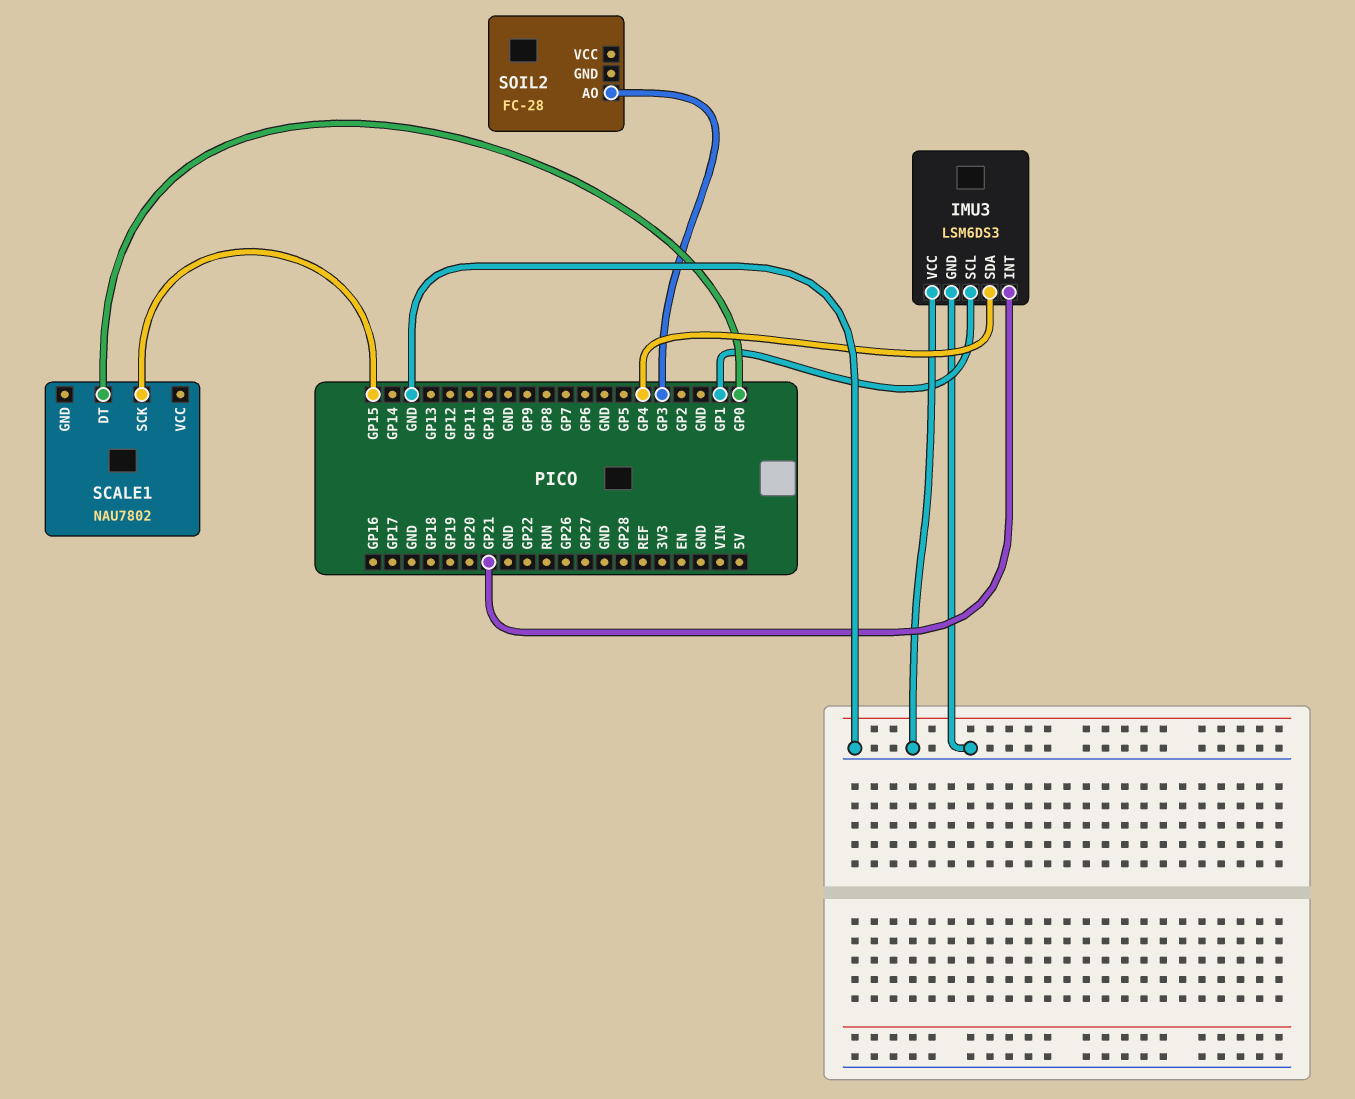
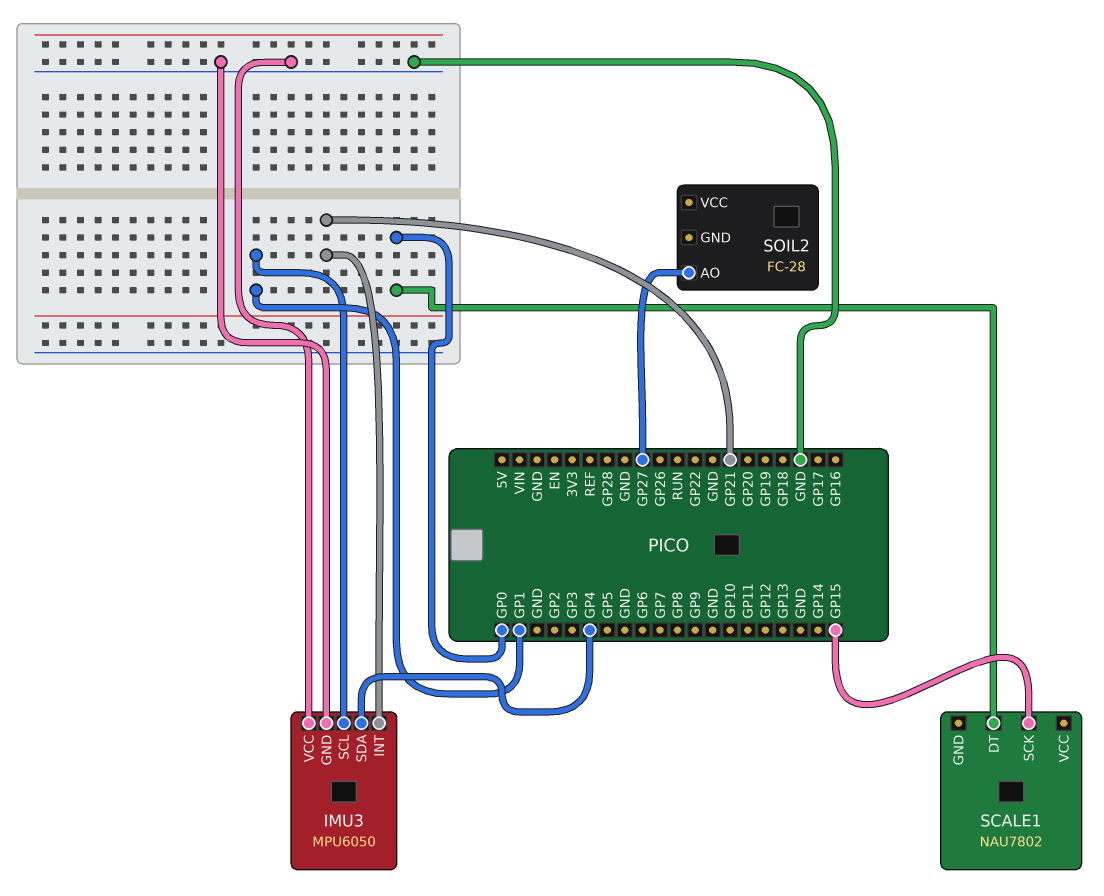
IMU3: LSM6DS3 -> MPU6050
SOIL2 pin AO: GP3 -> GP27

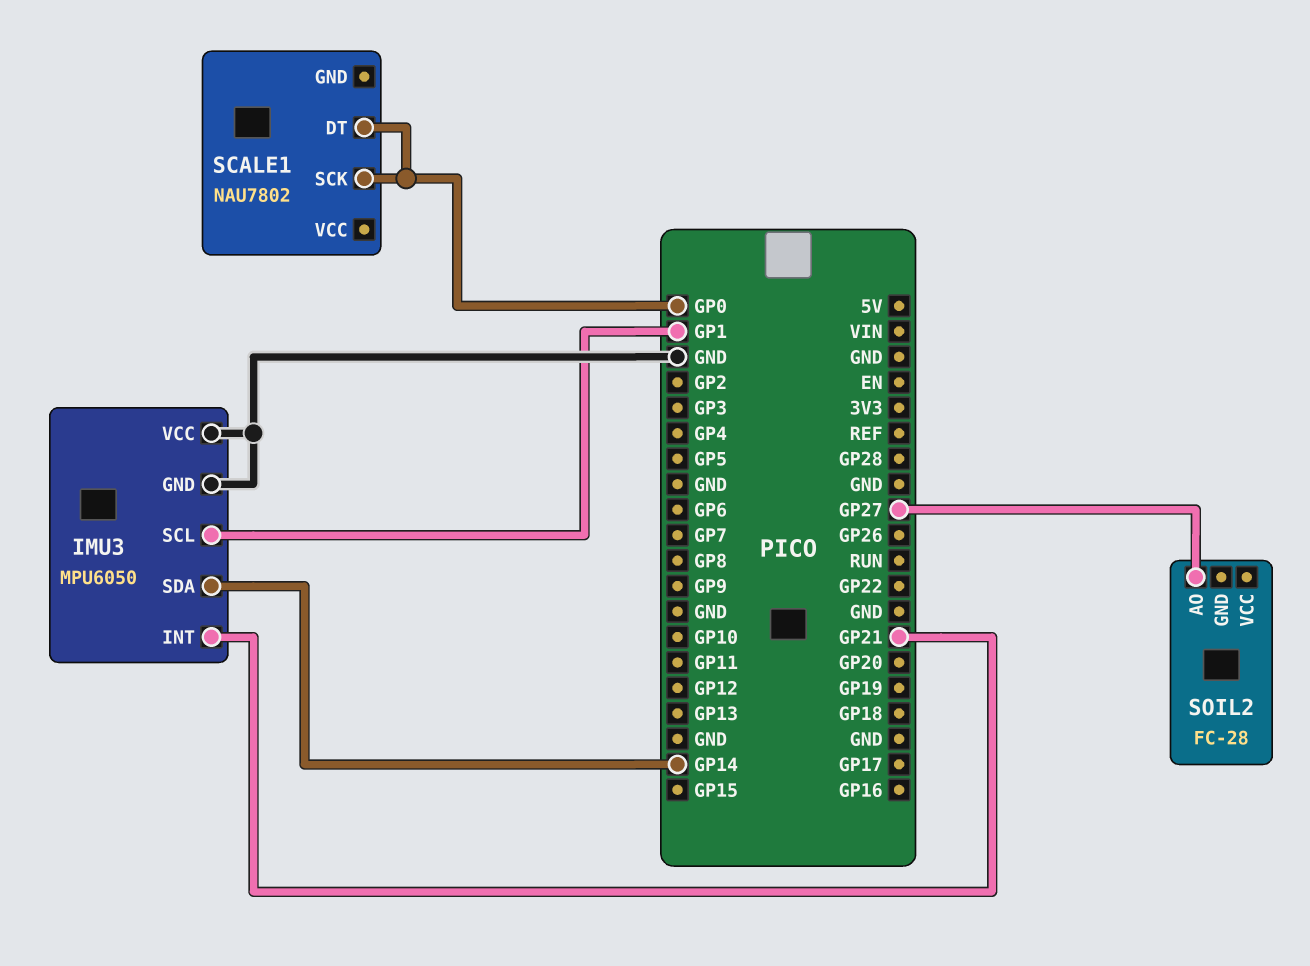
IMU3 pin SDA: GP4 -> GP14
SCALE1 pin SCK: GP15 -> GP0

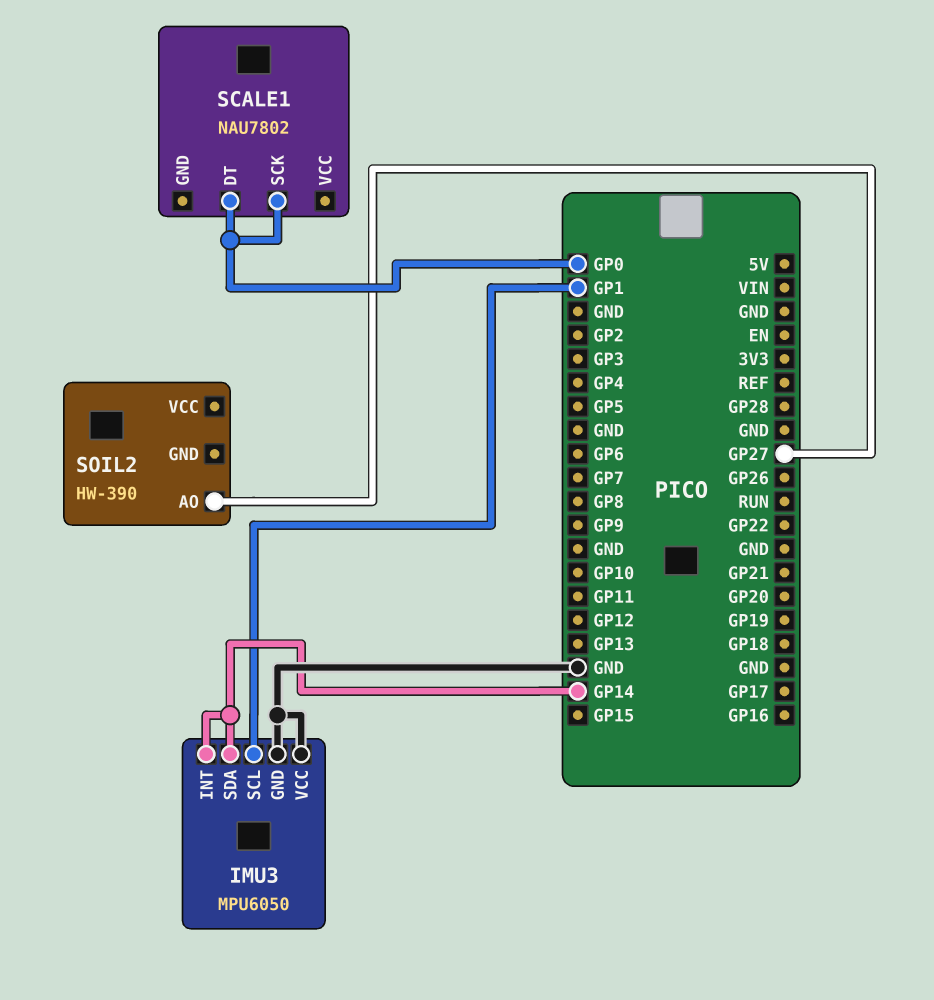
IMU3 pin INT: GP21 -> GP14
SOIL2: FC-28 -> HW-390

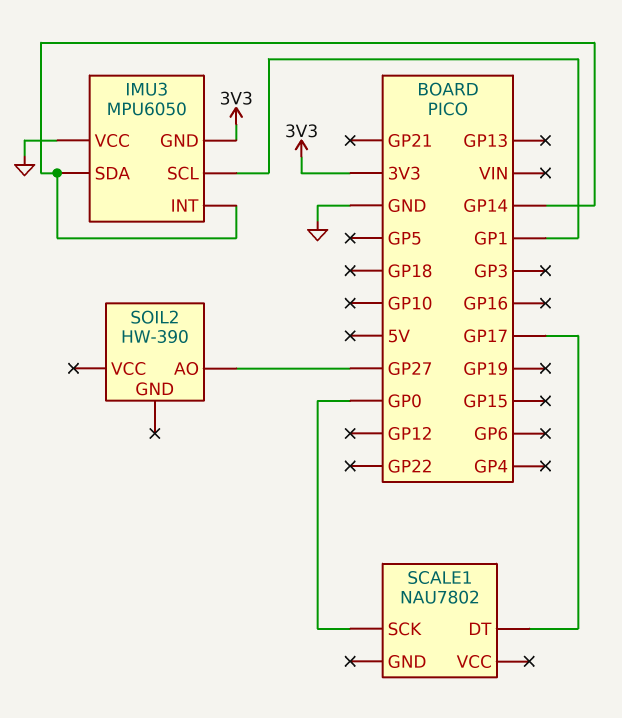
IMU3 pin GND: GND -> 3V3
SCALE1 pin DT: GP0 -> GP17

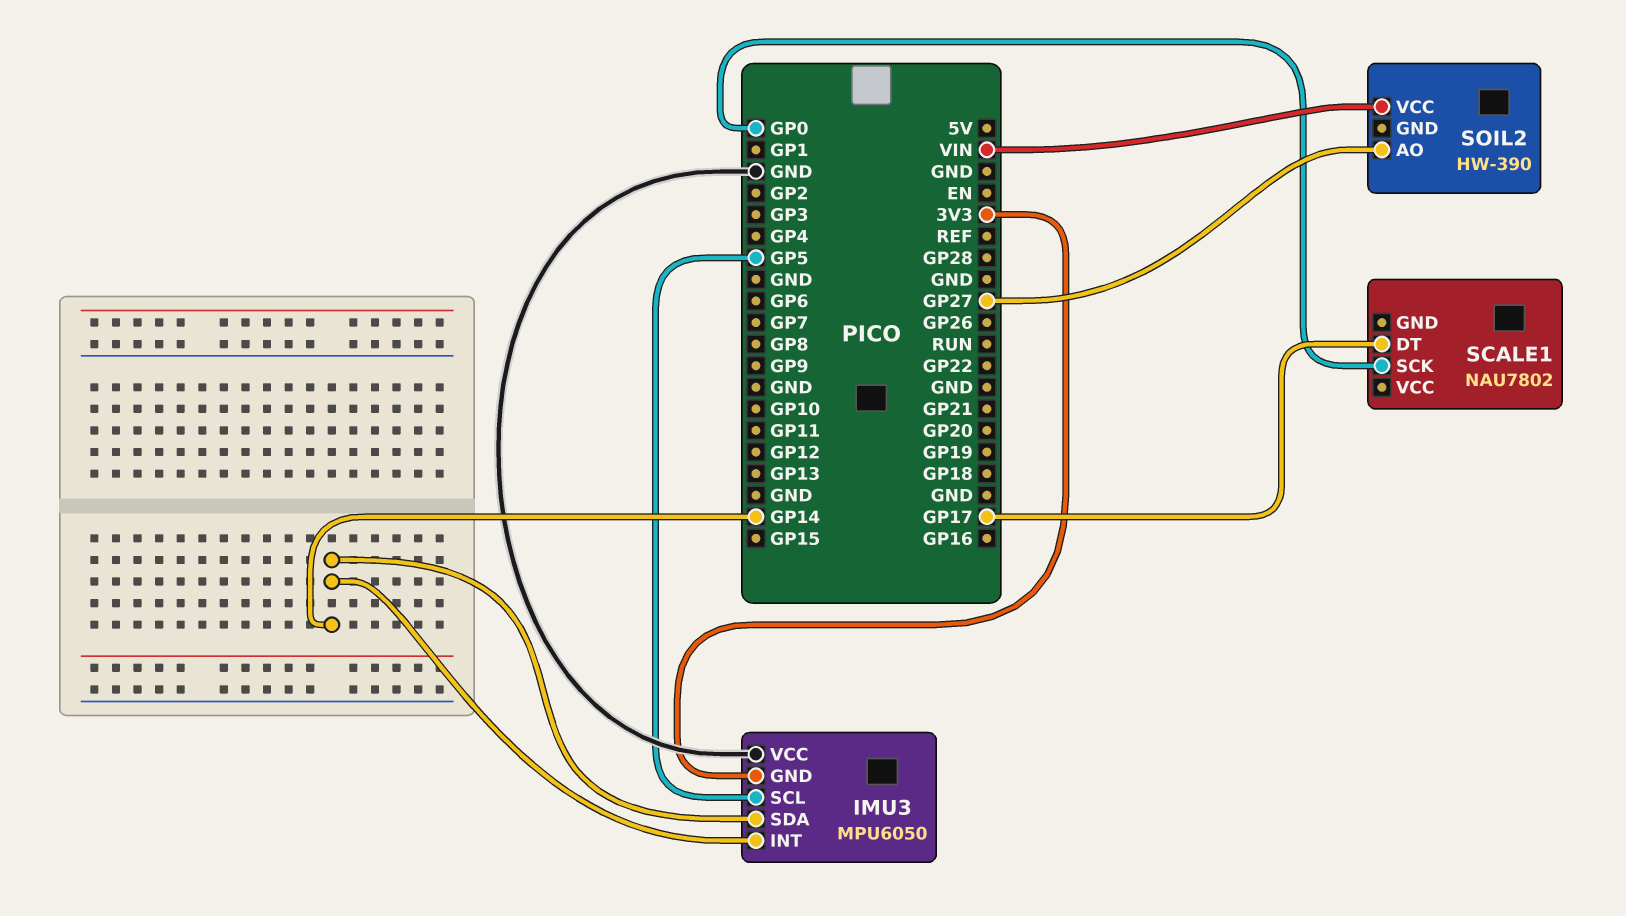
IMU3 pin SCL: GP1 -> GP5
SOIL2 pin VCC: none -> VIN

